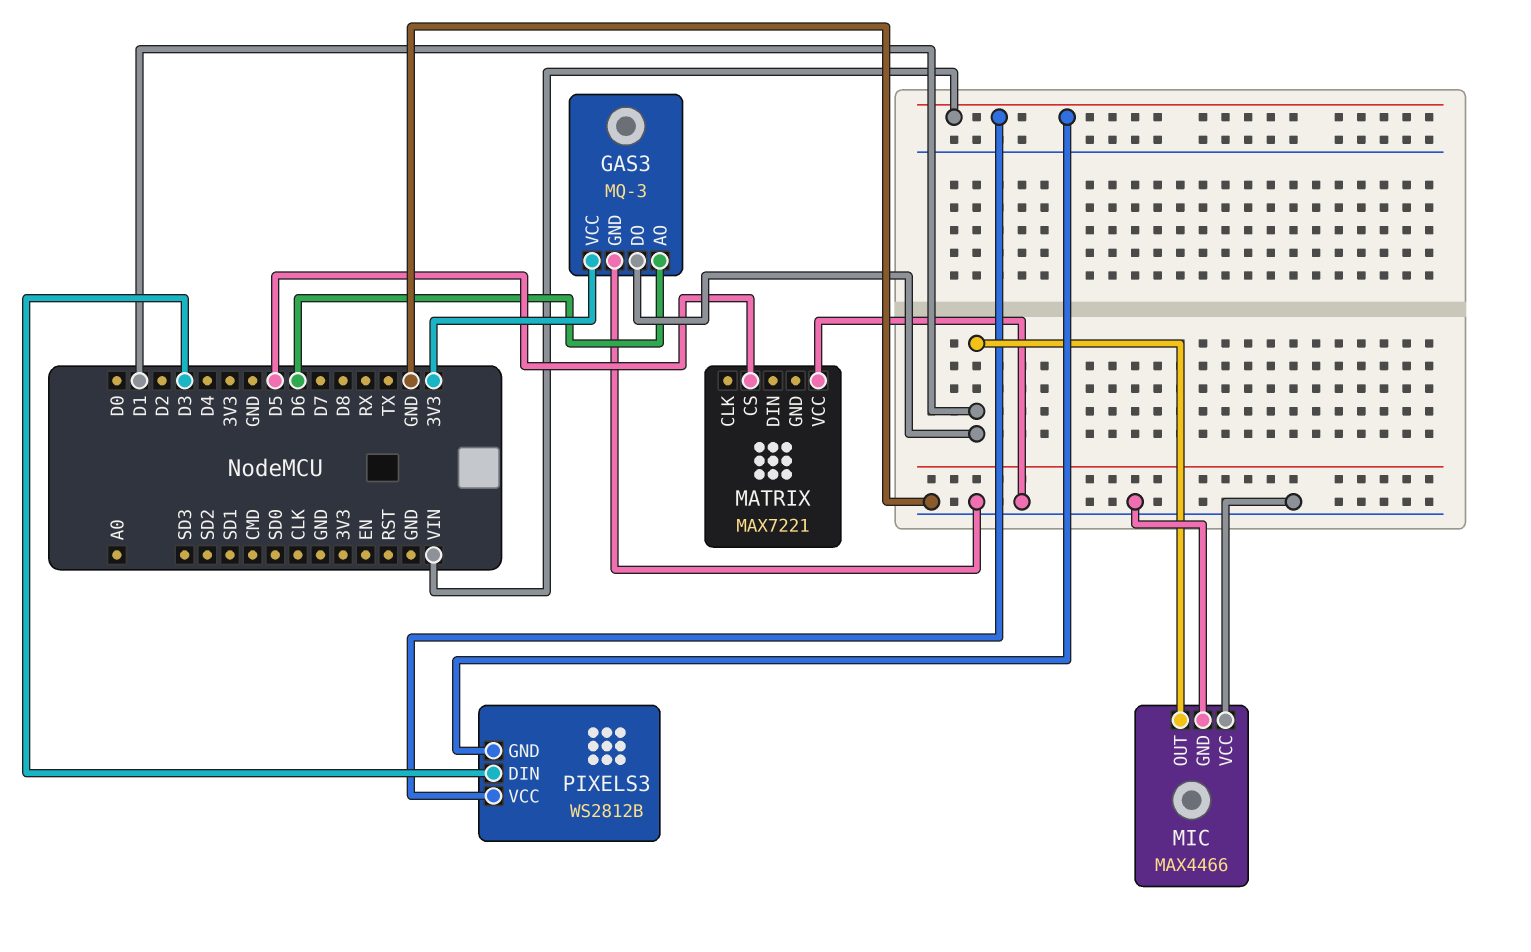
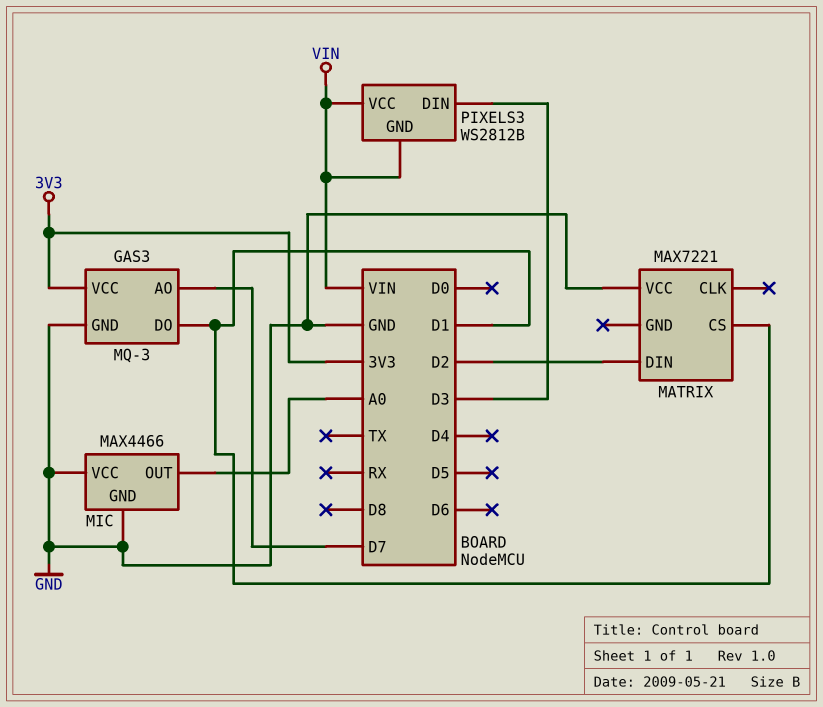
GAS3 pin AO: D6 -> D7
MATRIX pin CS: D5 -> D1
MATRIX pin DIN: none -> D2
MIC pin OUT: D1 -> A0

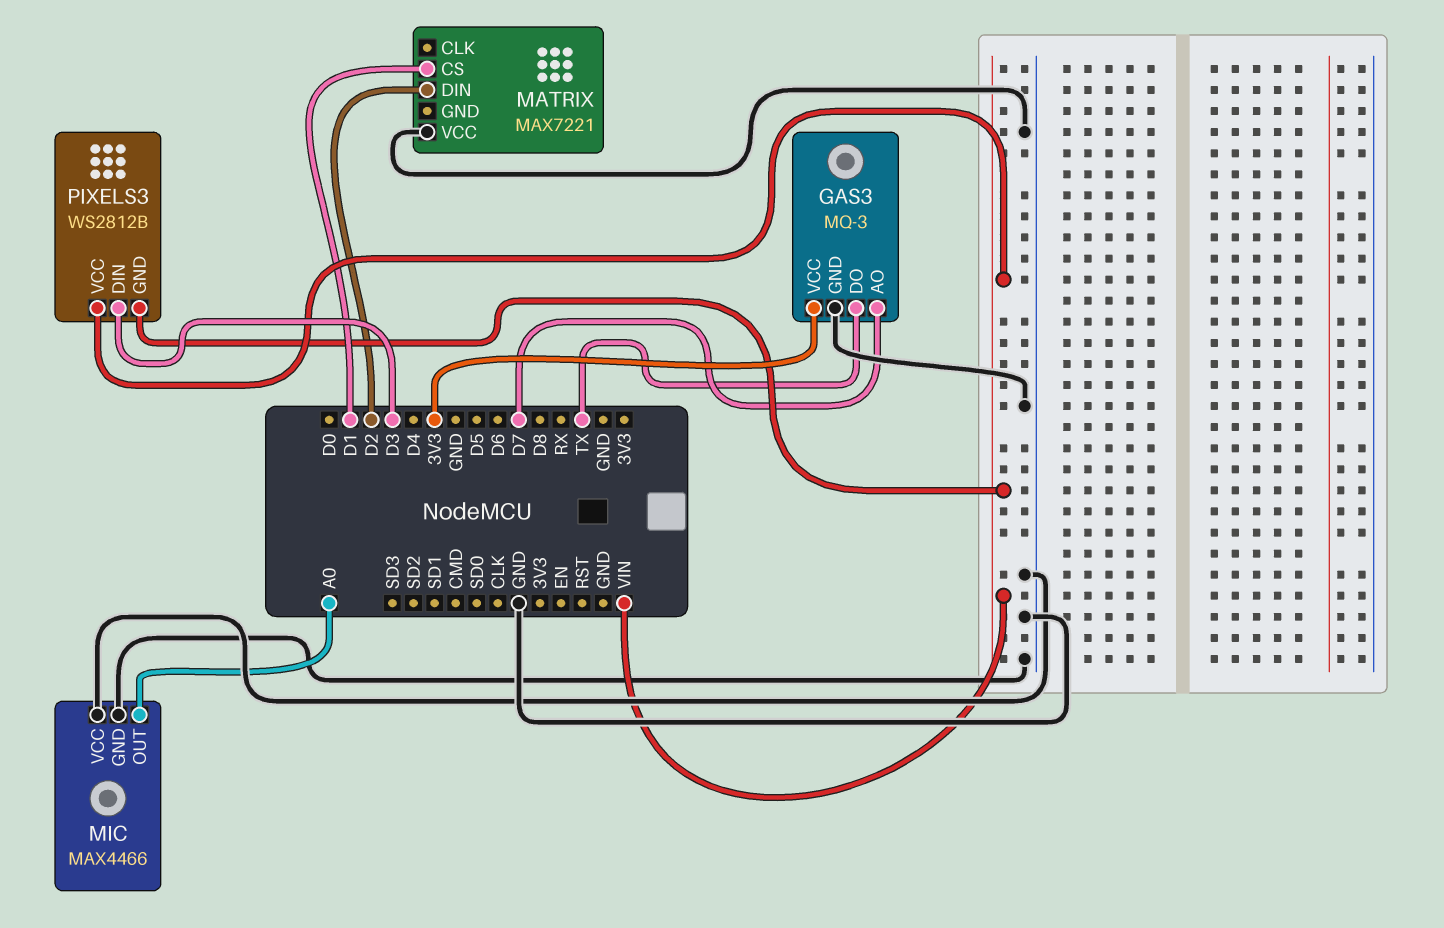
GAS3 pin DO: D1 -> TX

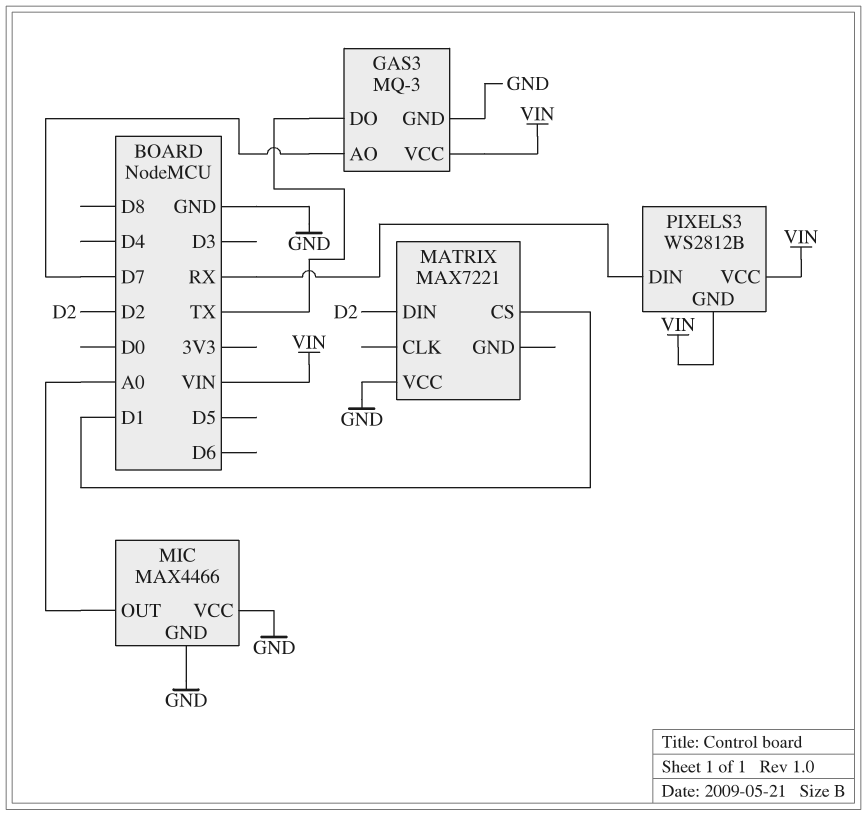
GAS3 pin VCC: 3V3 -> VIN
PIXELS3 pin DIN: D3 -> RX

